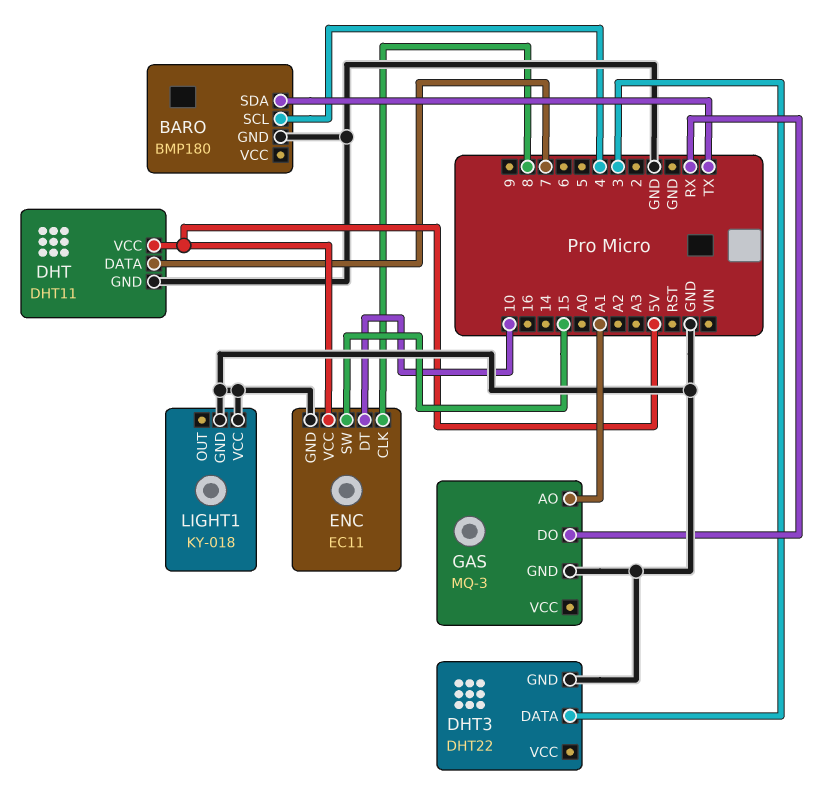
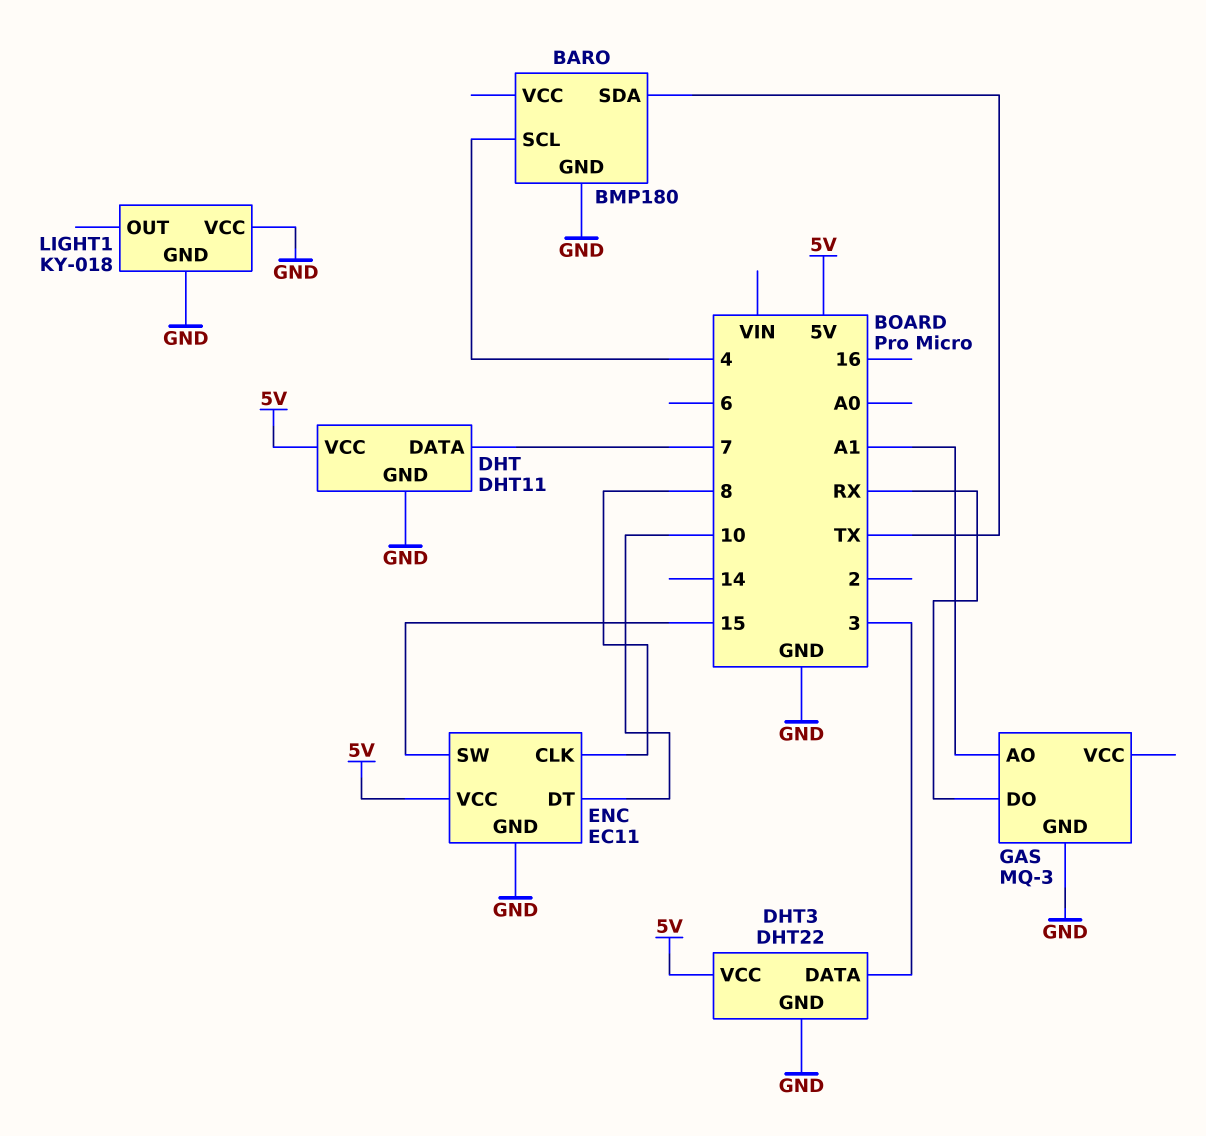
DHT3 pin VCC: none -> 5V

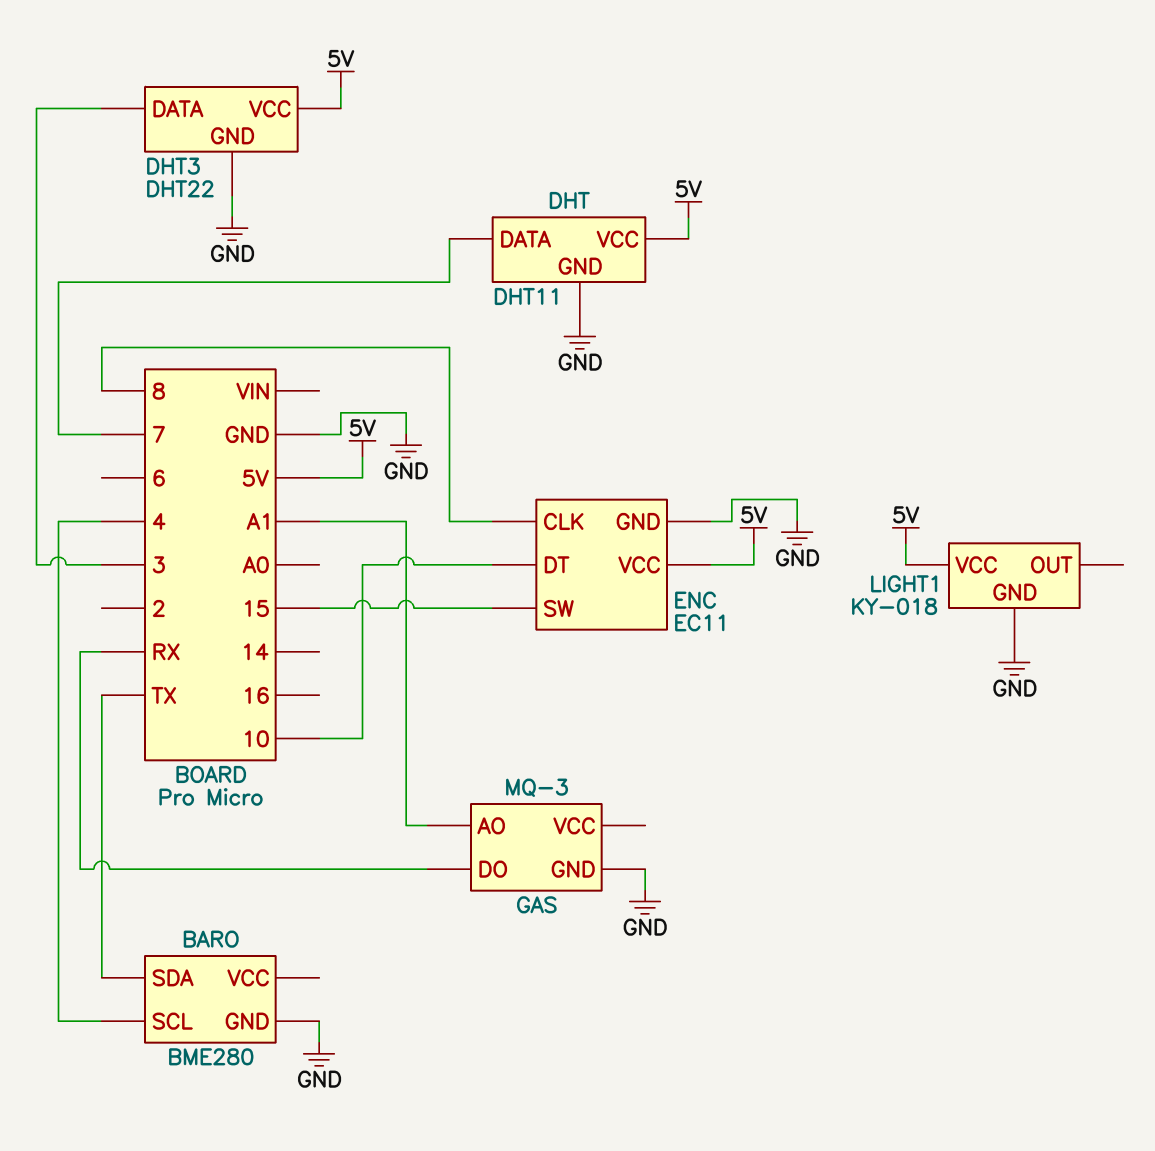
BARO: BMP180 -> BME280
LIGHT1 pin VCC: GND -> 5V

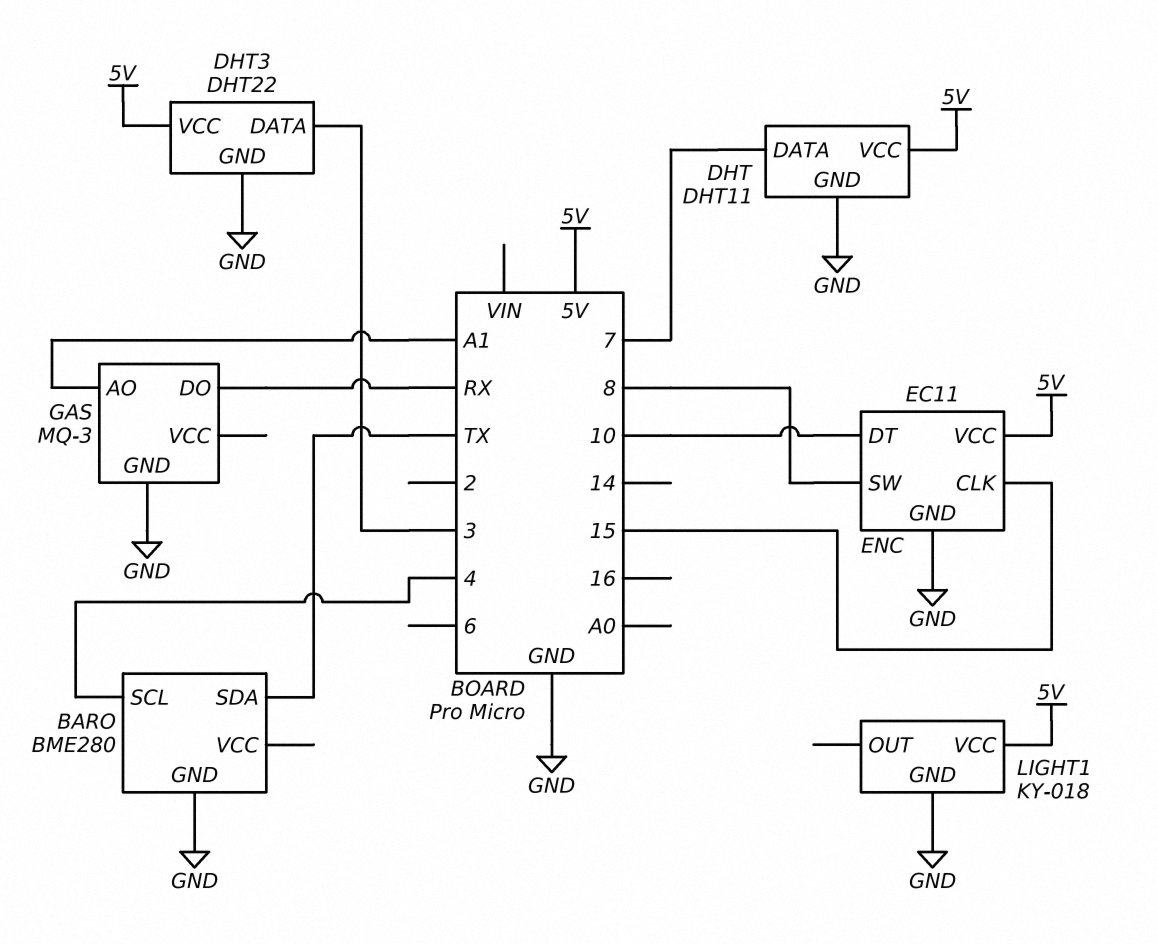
ENC pin CLK: 8 -> 15
ENC pin SW: 15 -> 8

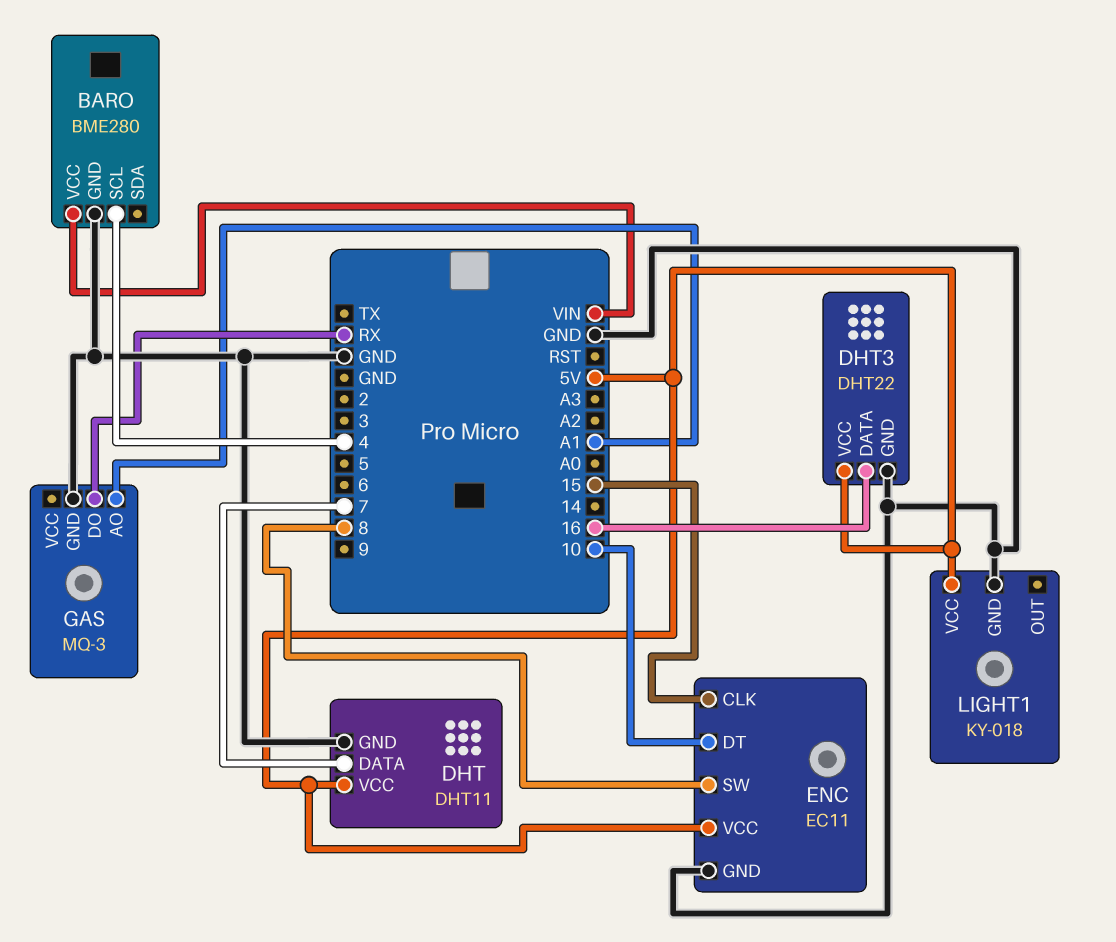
BARO pin SDA: TX -> none
BARO pin VCC: none -> VIN
DHT3 pin DATA: 3 -> 16

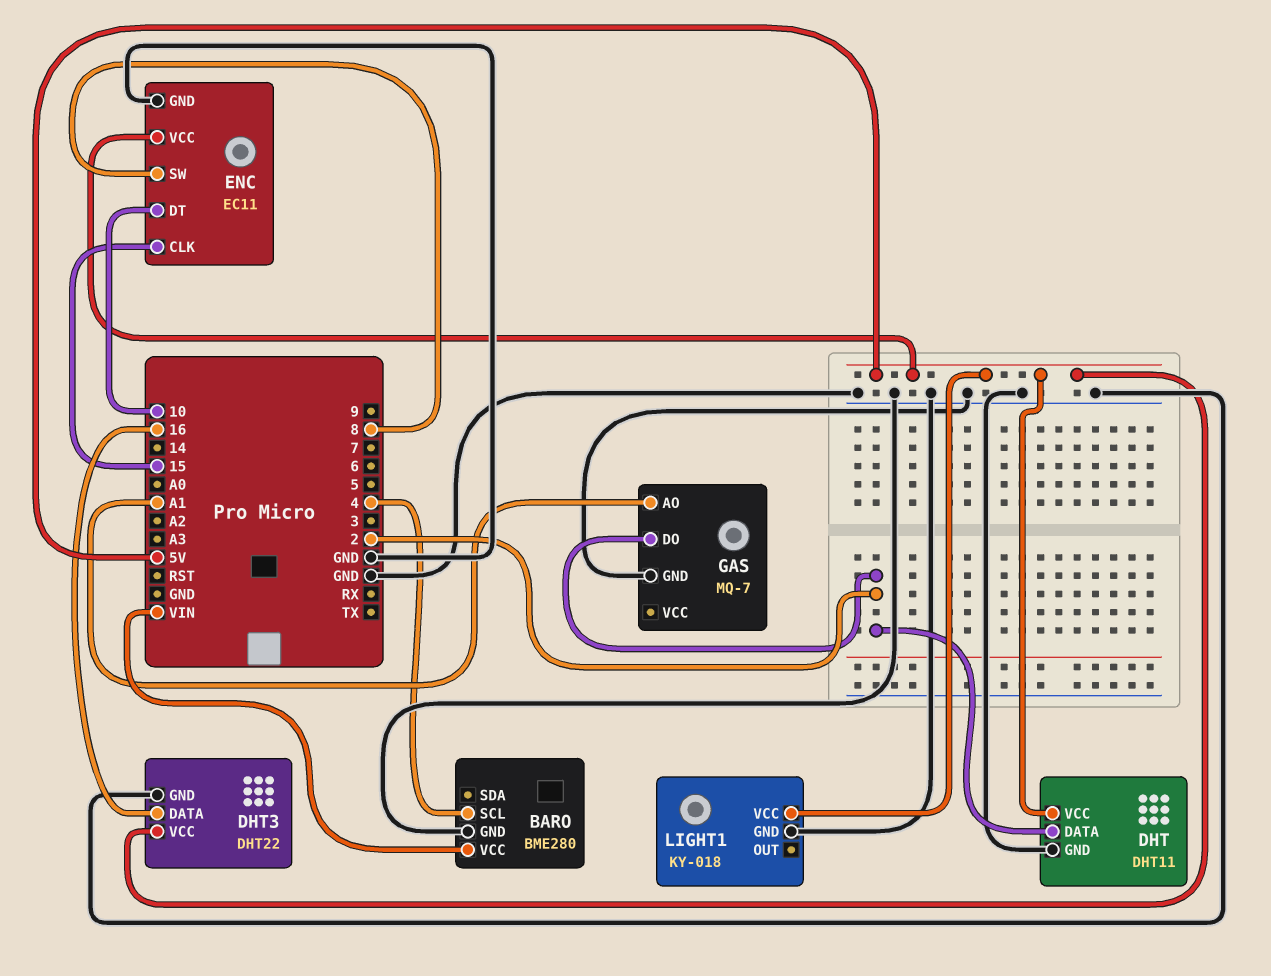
DHT pin DATA: 7 -> 2
GAS: MQ-3 -> MQ-7
GAS pin DO: RX -> 2

